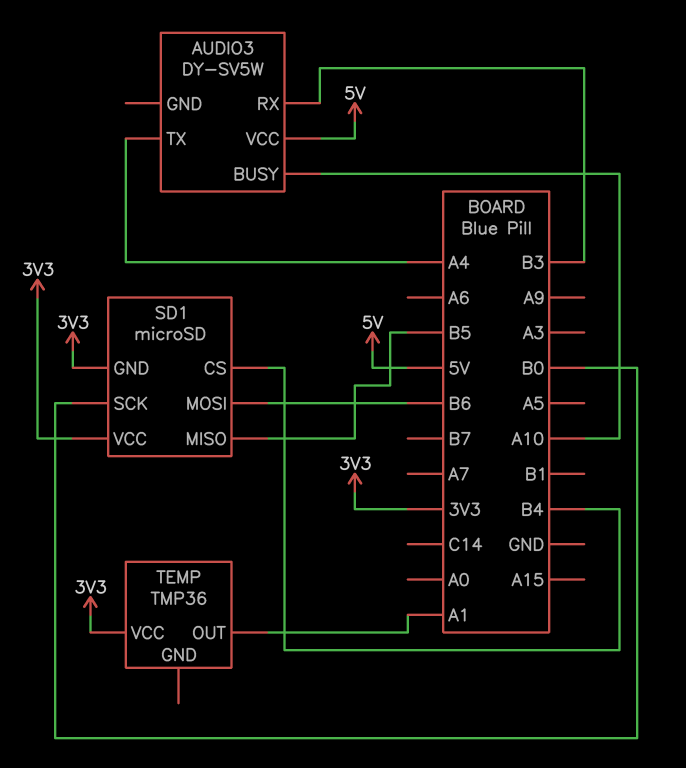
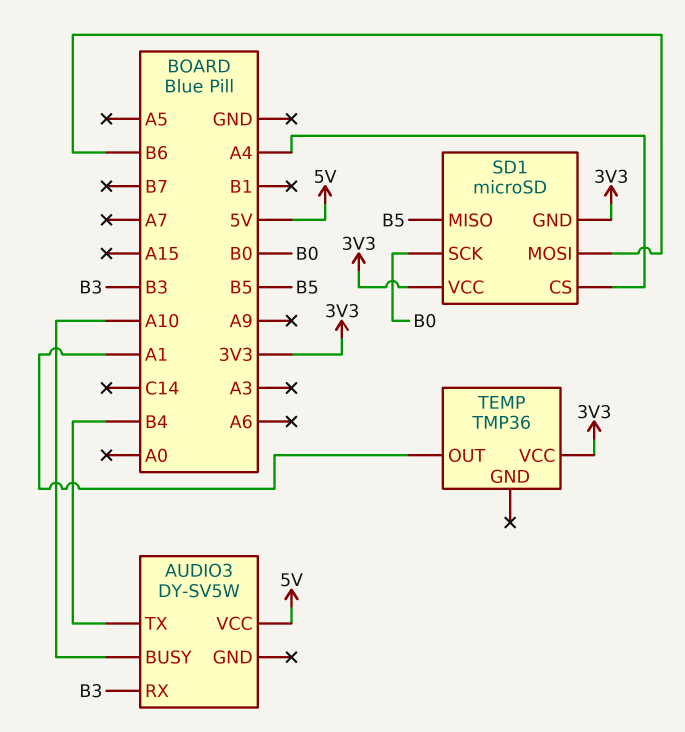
AUDIO3 pin TX: A4 -> B4
SD1 pin CS: B4 -> A4

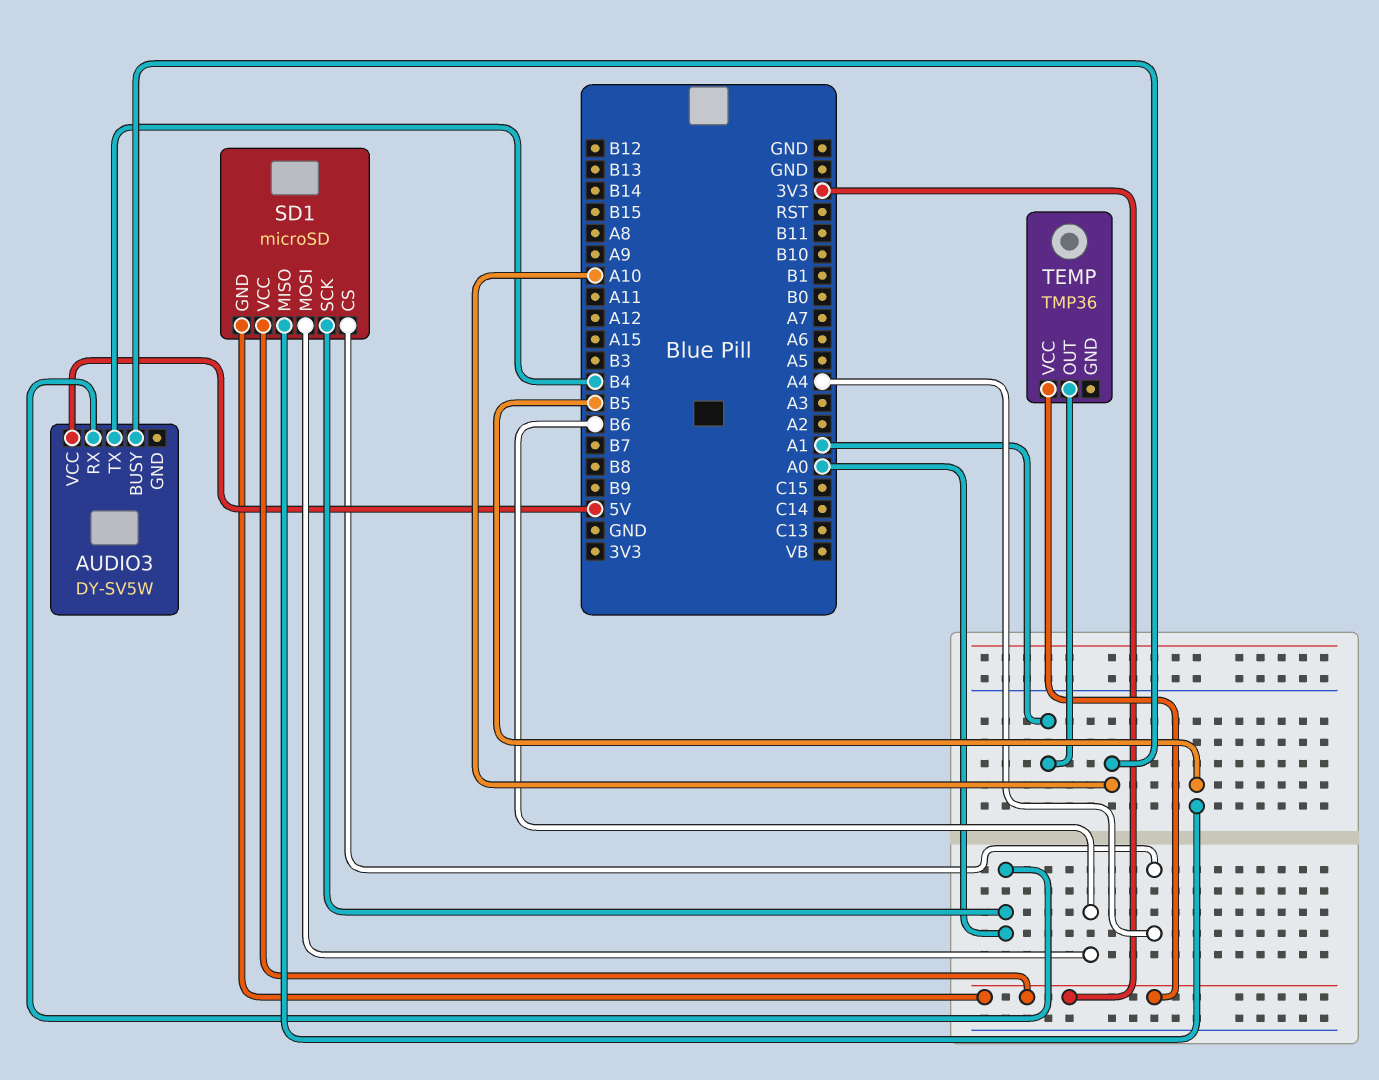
AUDIO3 pin RX: B3 -> A0
SD1 pin SCK: B0 -> A0

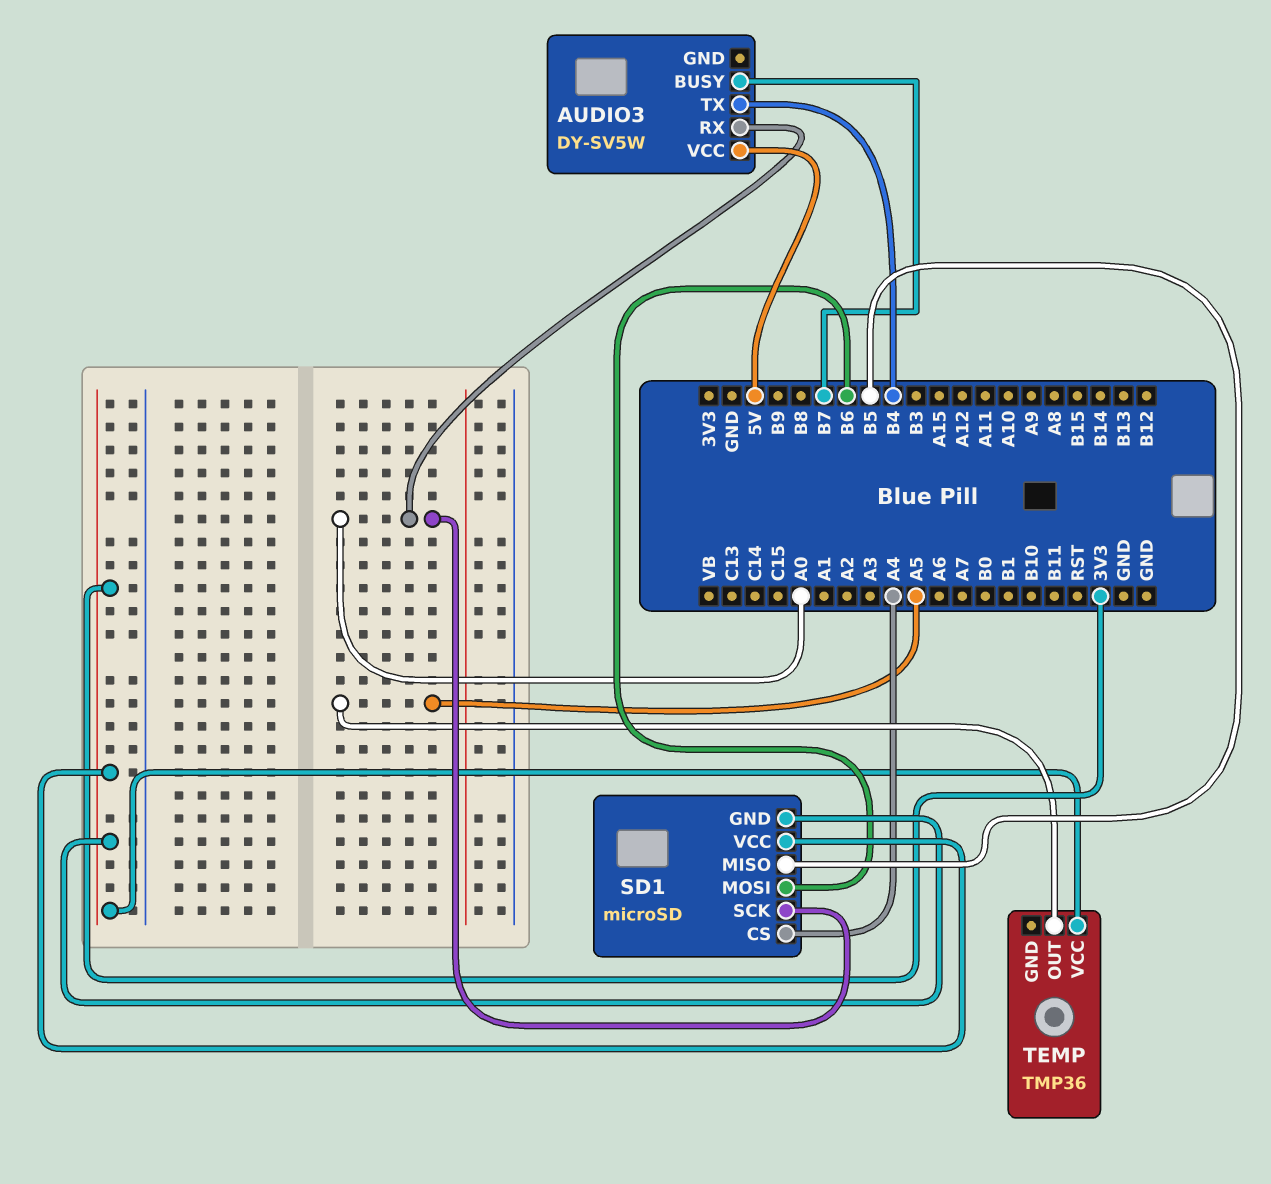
AUDIO3 pin BUSY: A10 -> B7
TEMP pin OUT: A1 -> A5

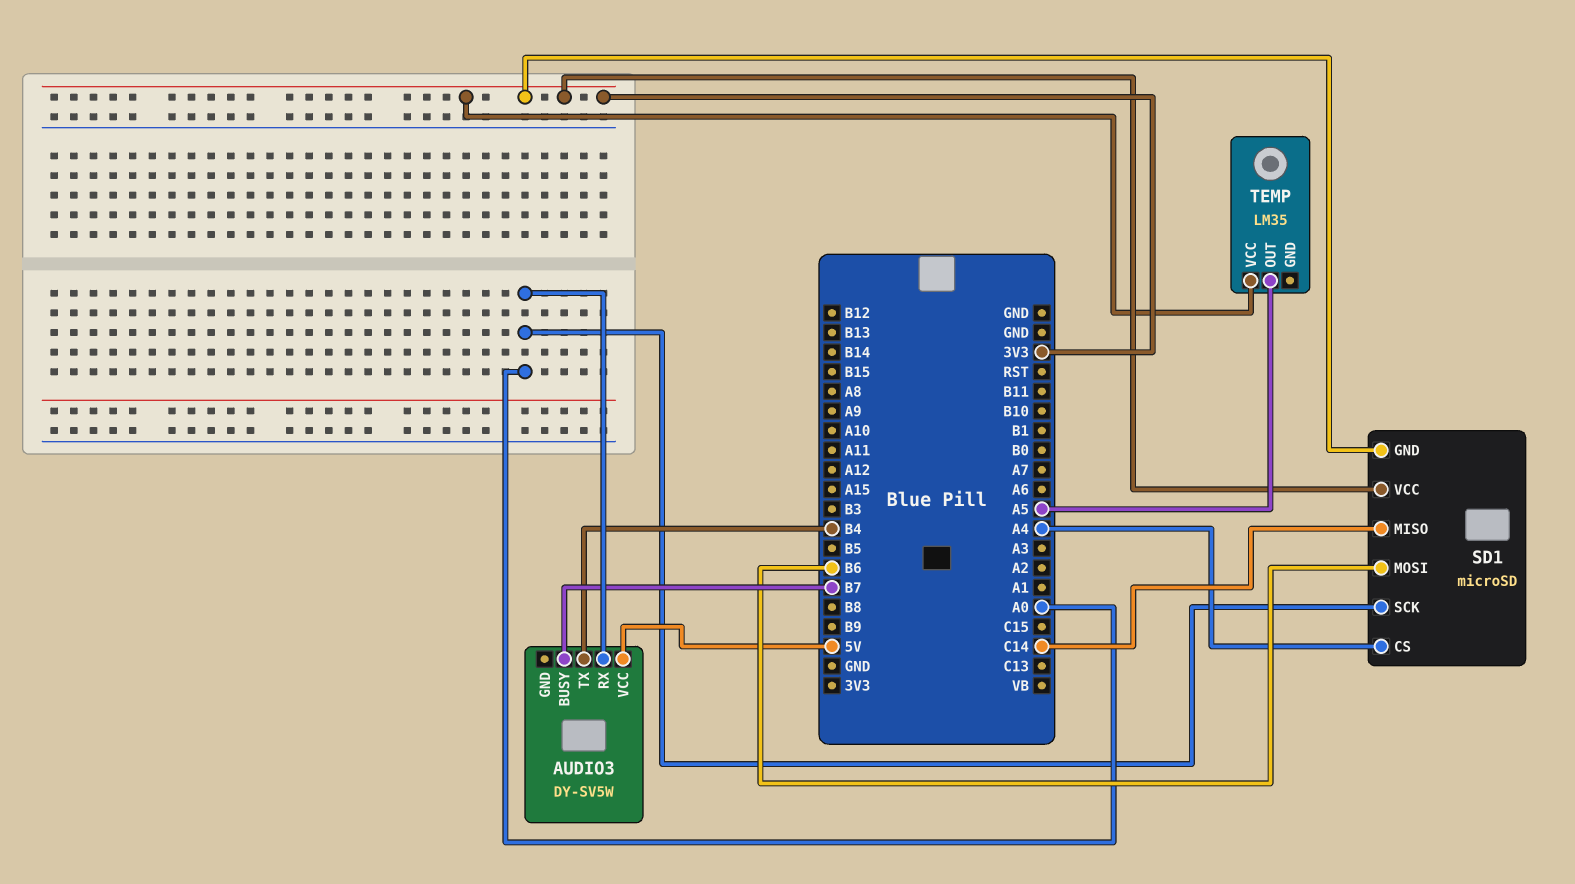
SD1 pin MISO: B5 -> C14
TEMP: TMP36 -> LM35

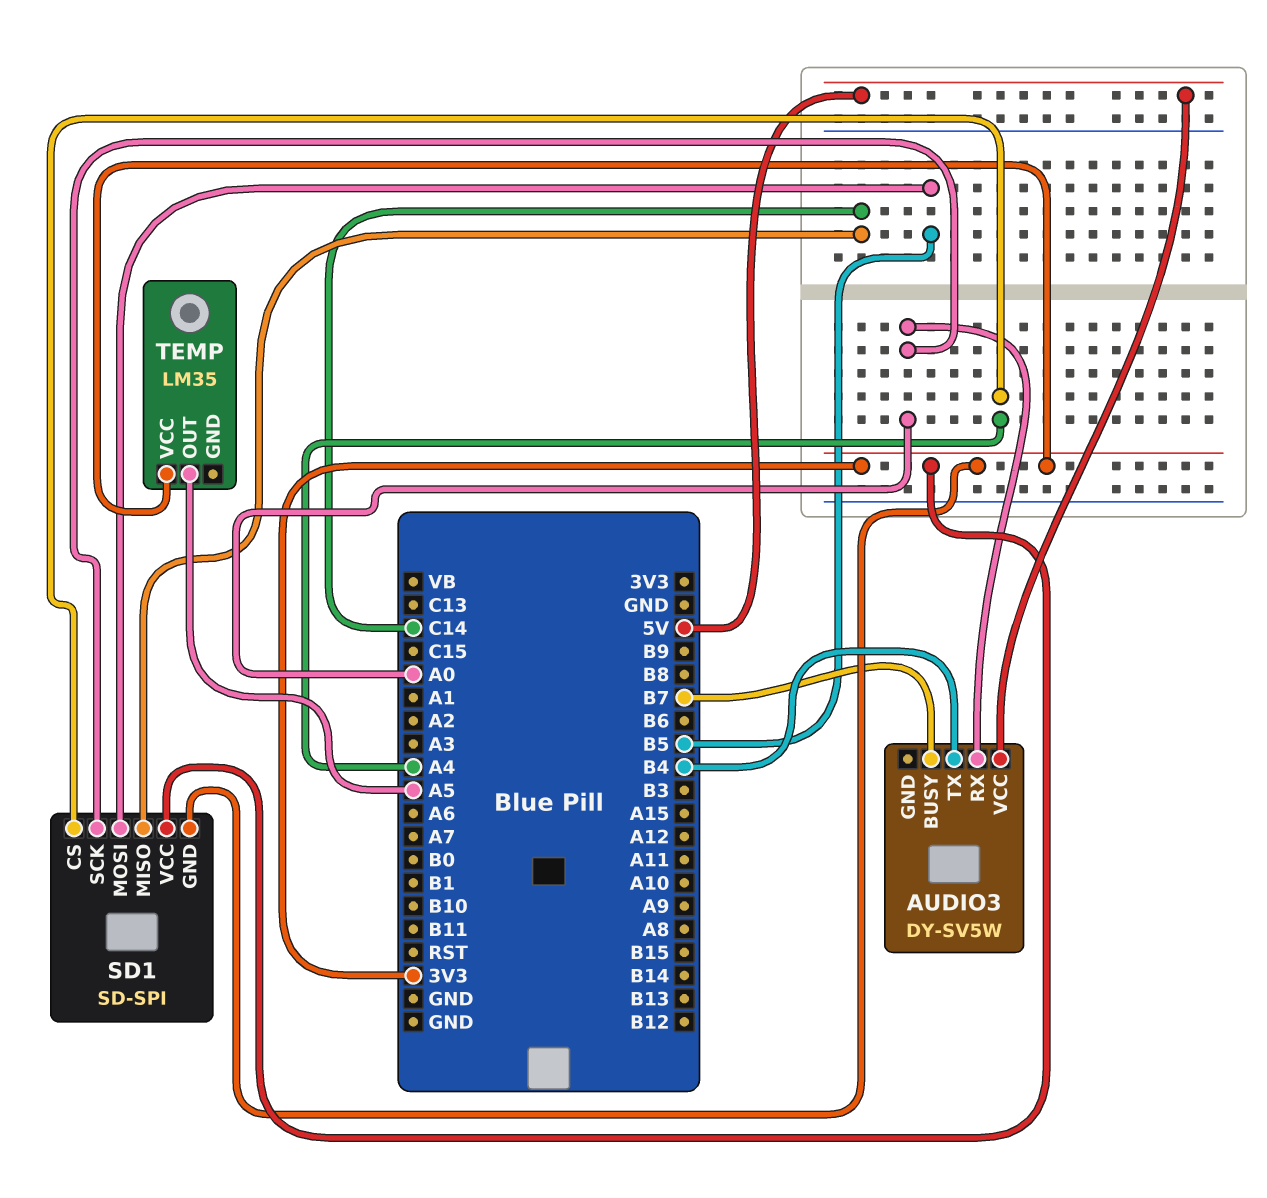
SD1: microSD -> SD-SPI
SD1 pin MOSI: B6 -> B5

